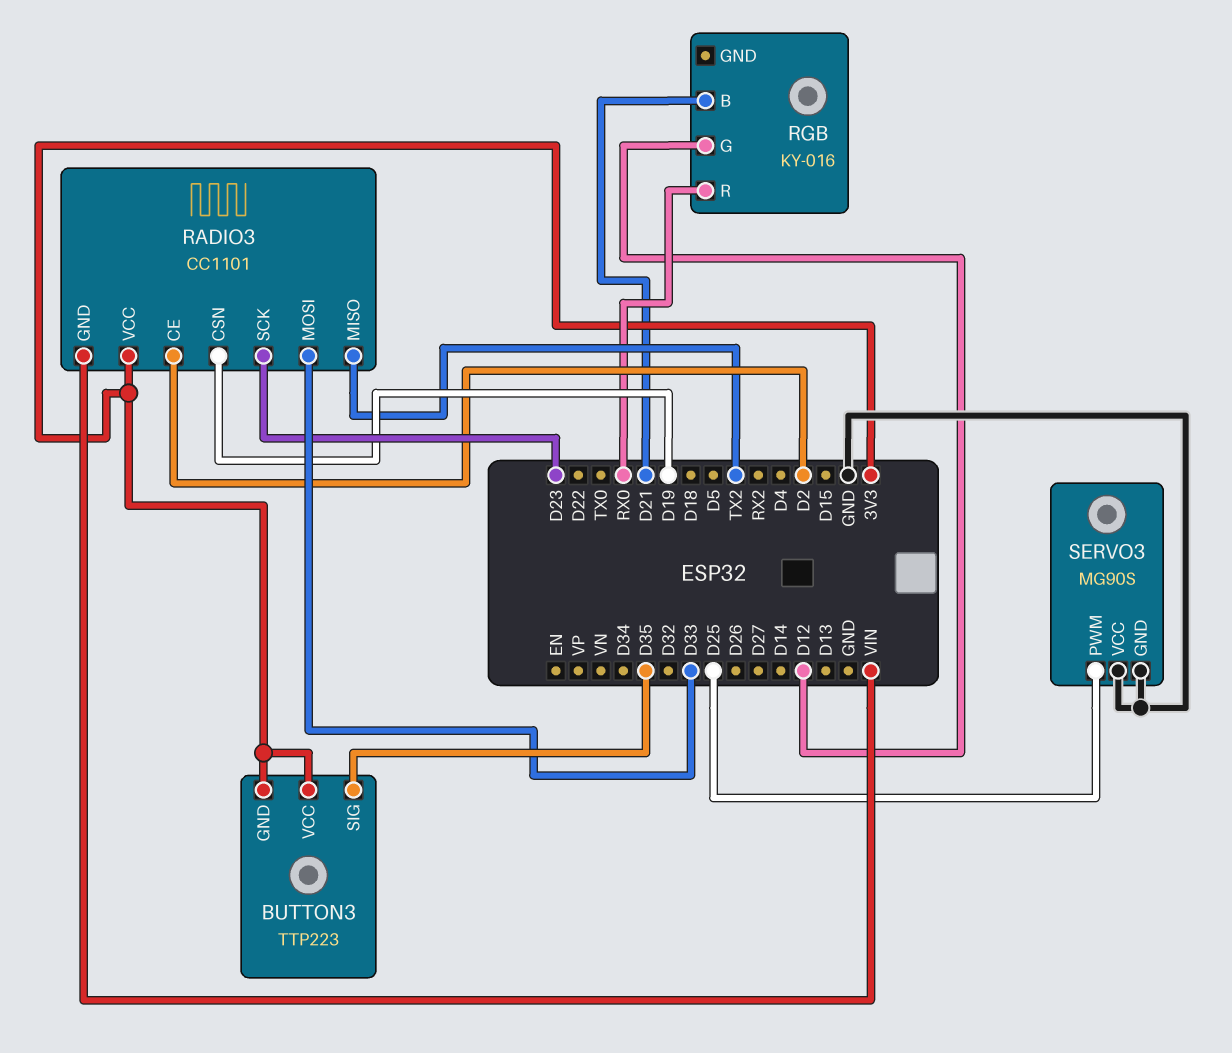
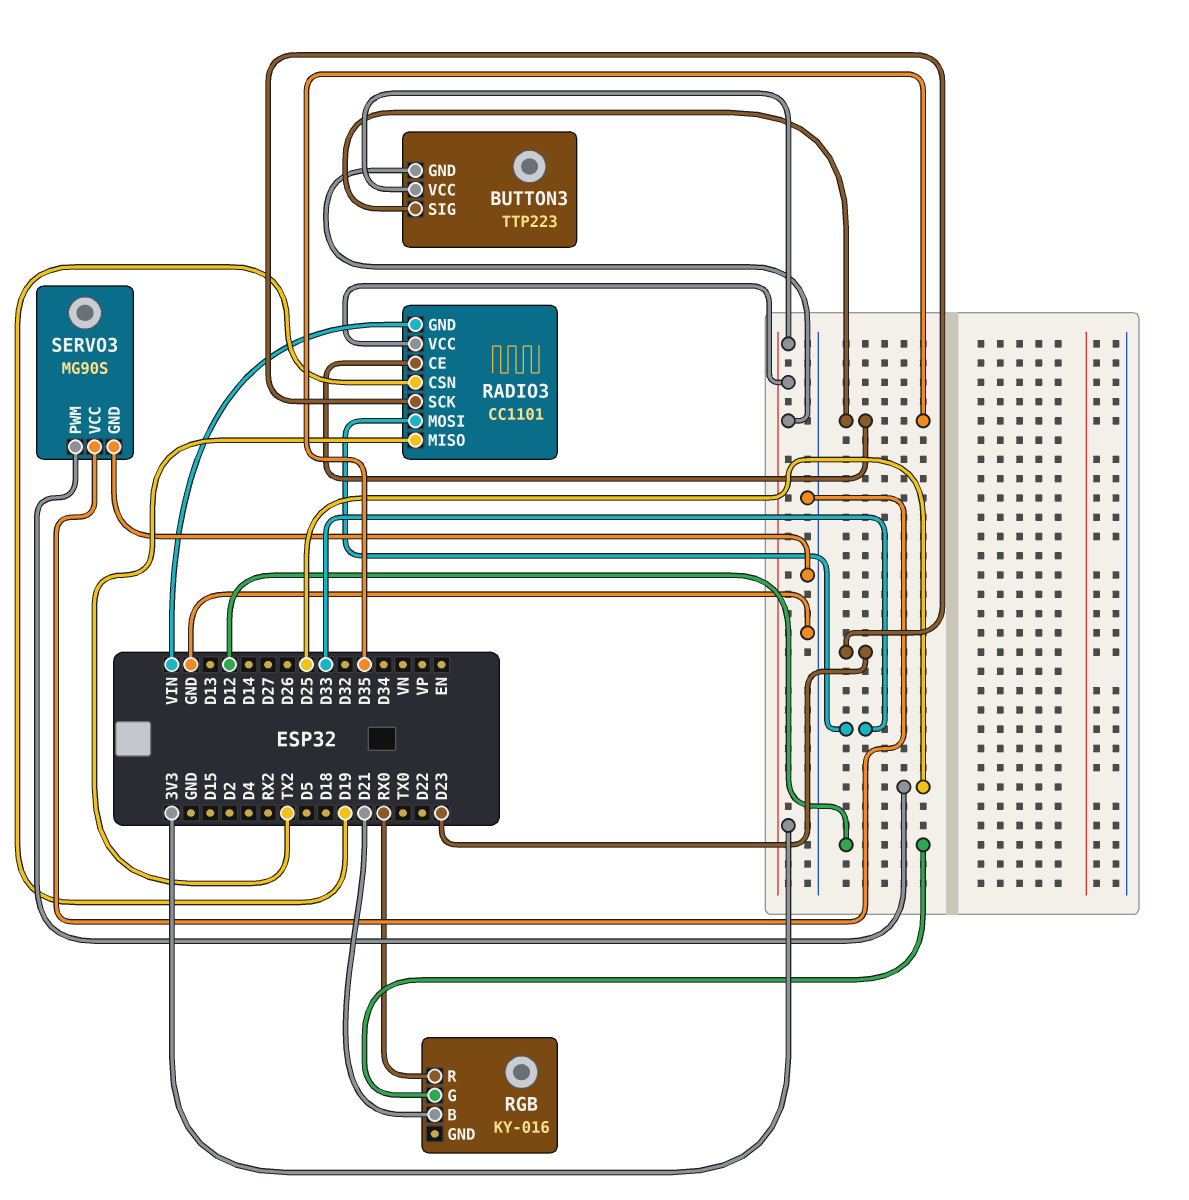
RADIO3 pin CE: D2 -> D35

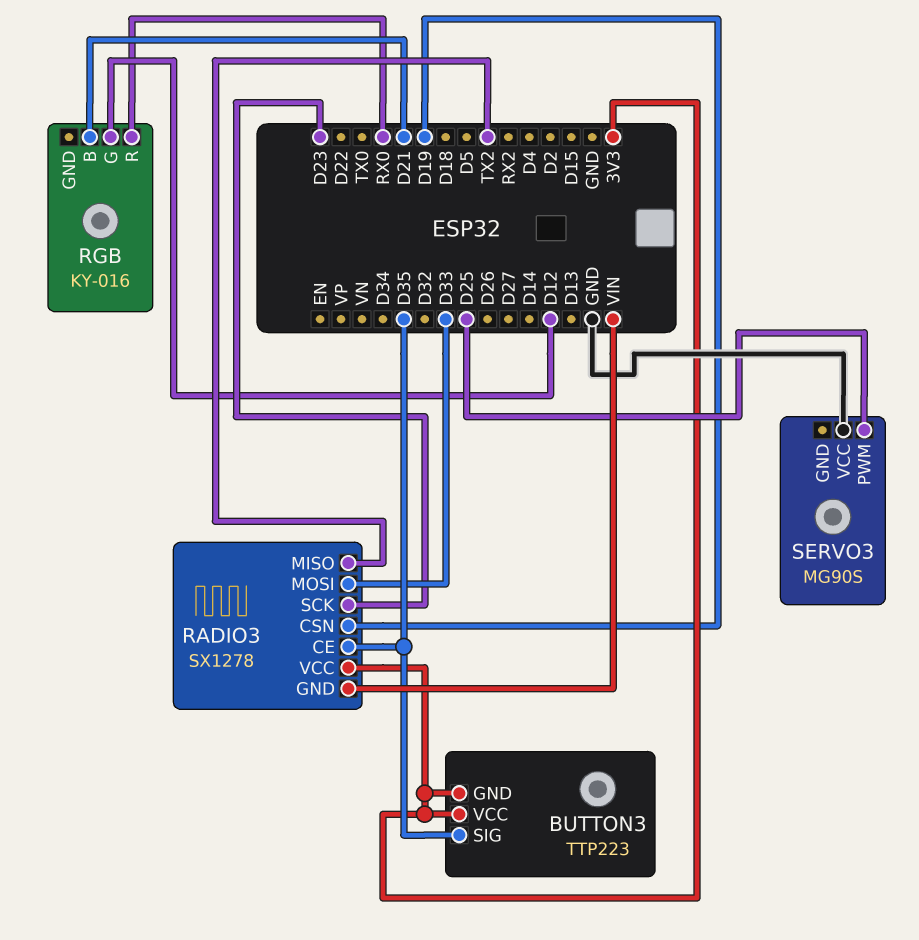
RADIO3: CC1101 -> SX1278
SERVO3 pin GND: GND -> none

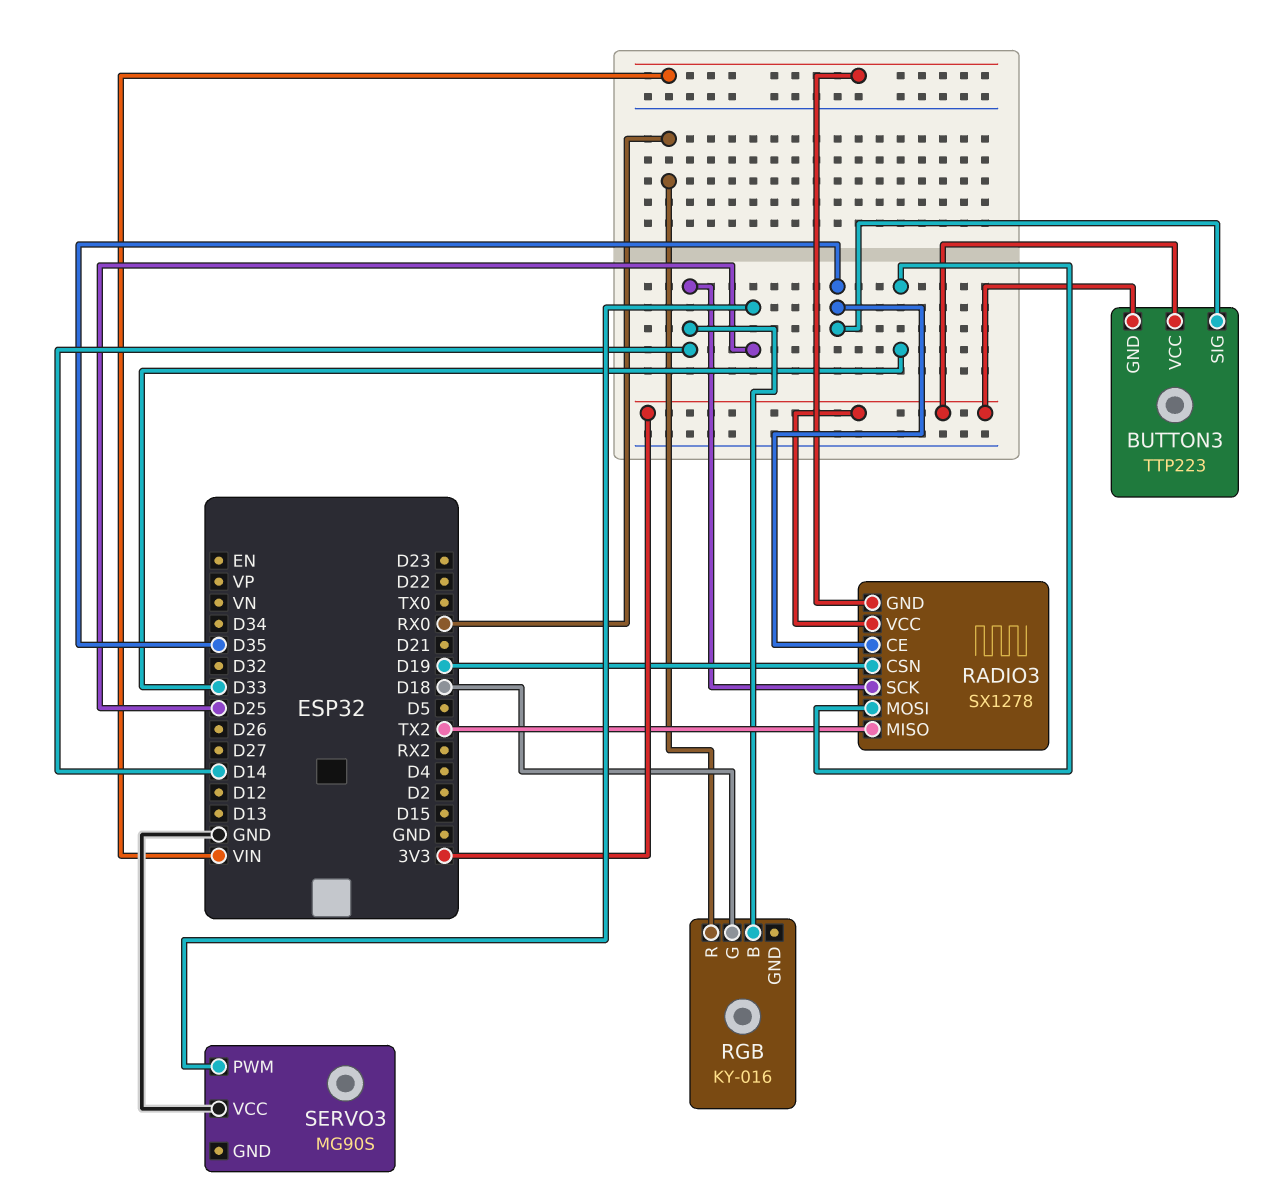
RADIO3 pin SCK: D23 -> D14
RGB pin B: D21 -> D14
RGB pin G: D12 -> D18

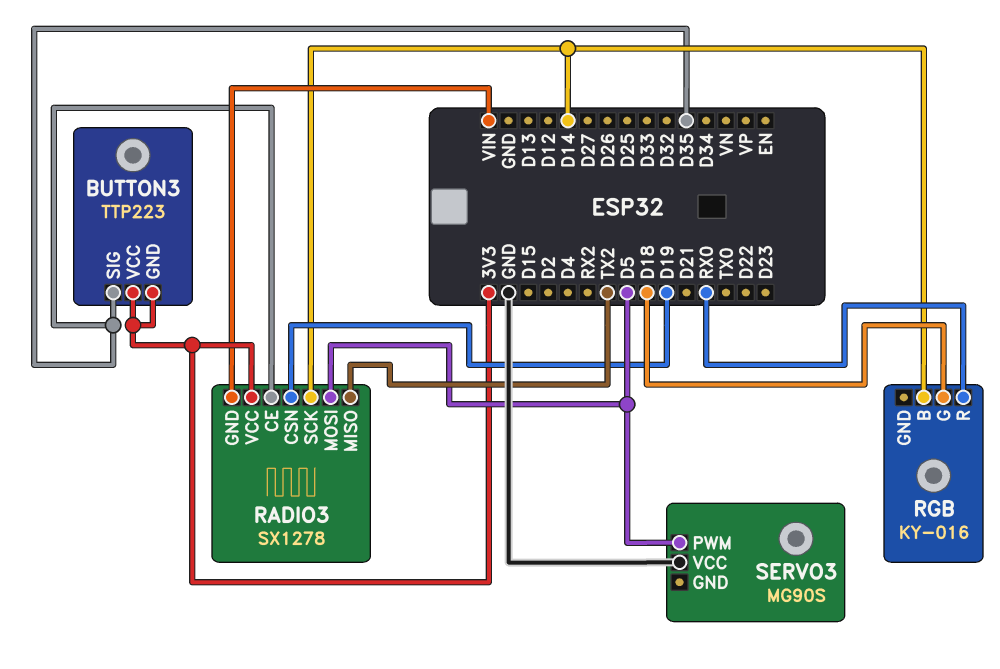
RADIO3 pin MOSI: D33 -> D5
SERVO3 pin PWM: D25 -> D5

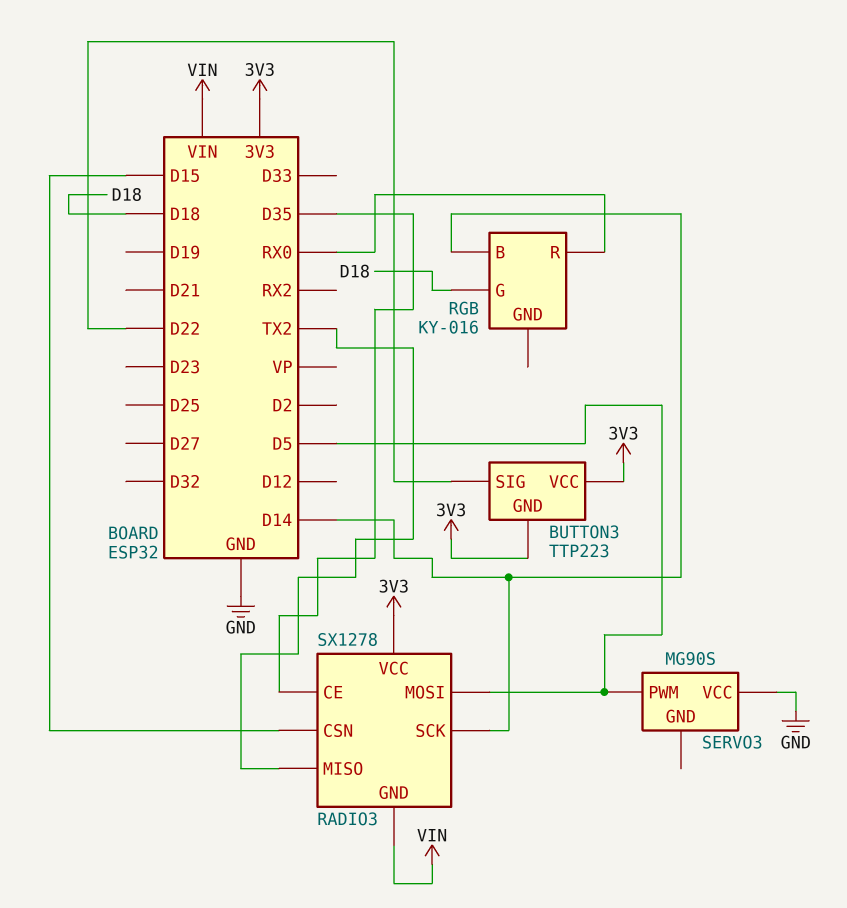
BUTTON3 pin SIG: D35 -> D22
RADIO3 pin CSN: D19 -> D15

